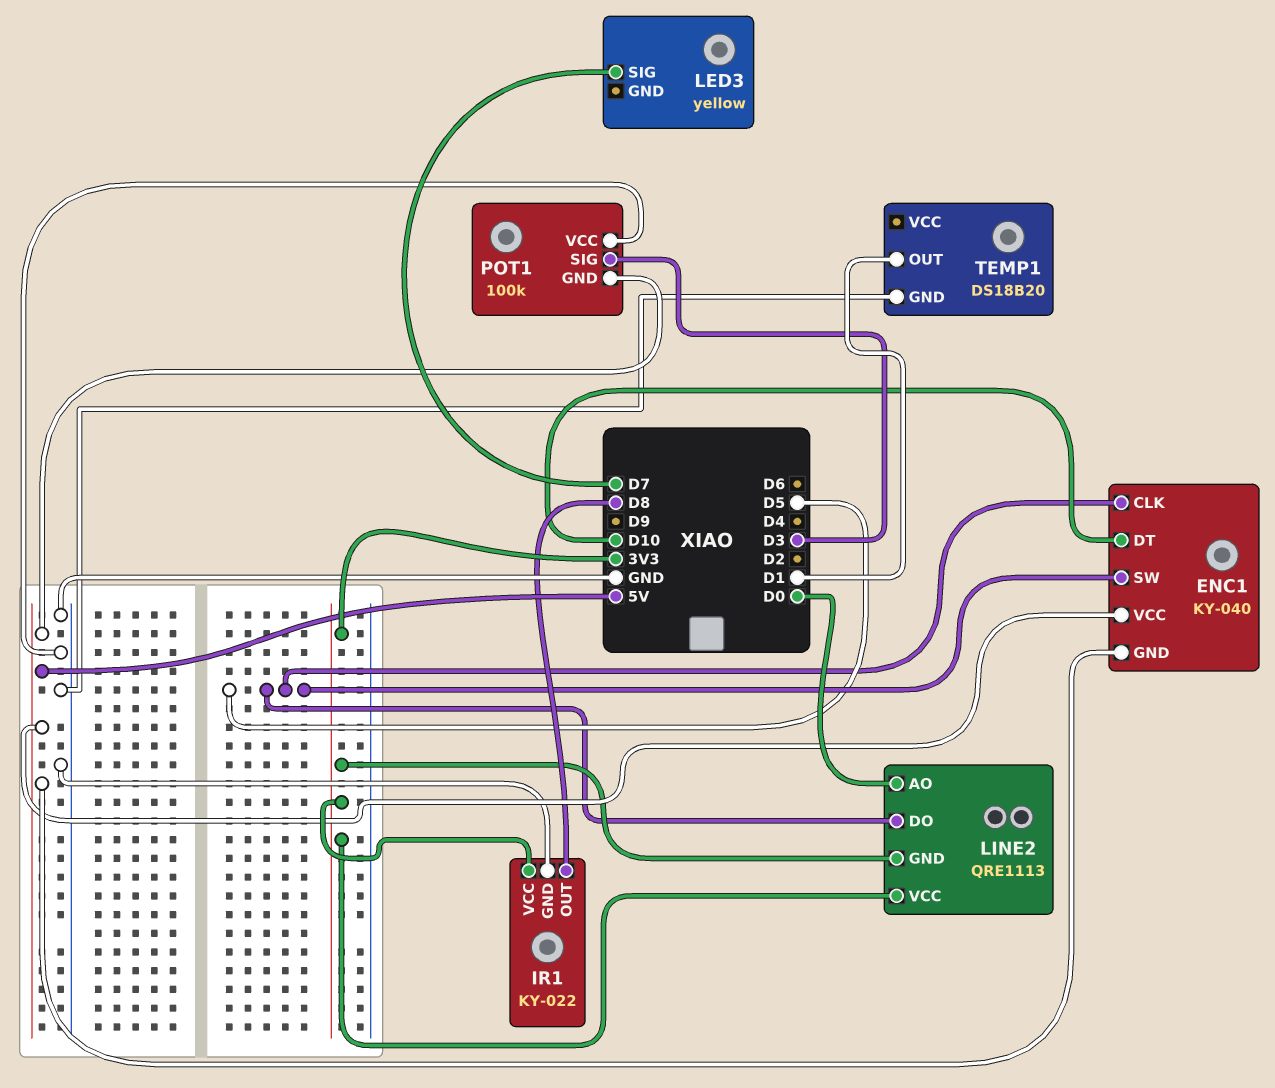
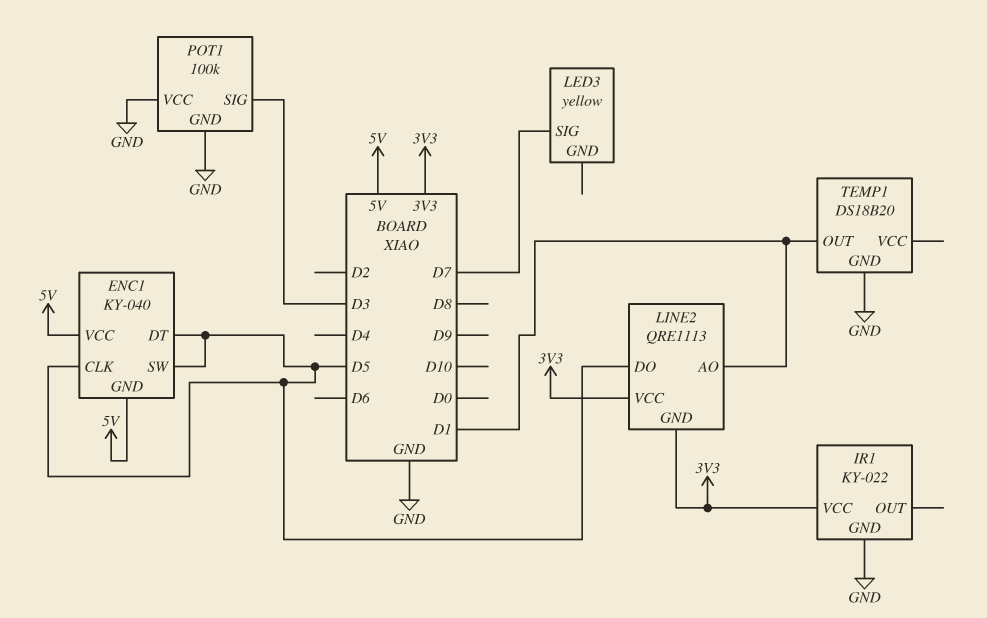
ENC1 pin DT: D10 -> D5
IR1 pin OUT: D8 -> none
LINE2 pin AO: D0 -> D1
POT1 pin GND: 5V -> GND

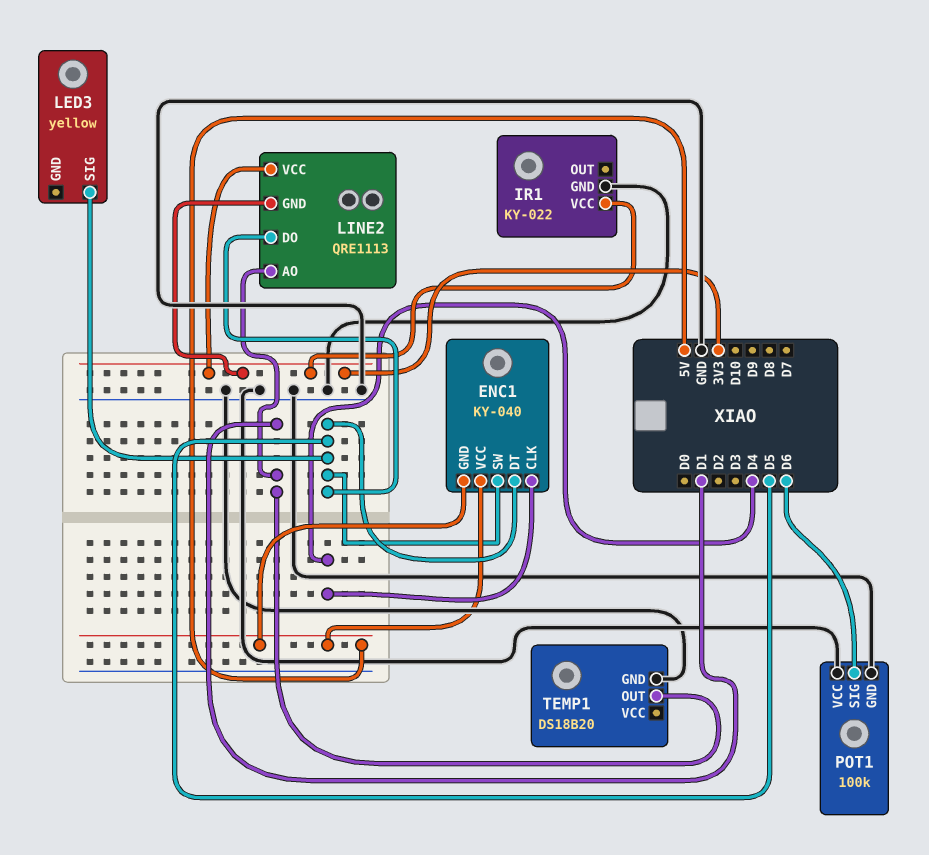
ENC1 pin CLK: D5 -> D4
LED3 pin SIG: D7 -> D5
POT1 pin SIG: D3 -> D6

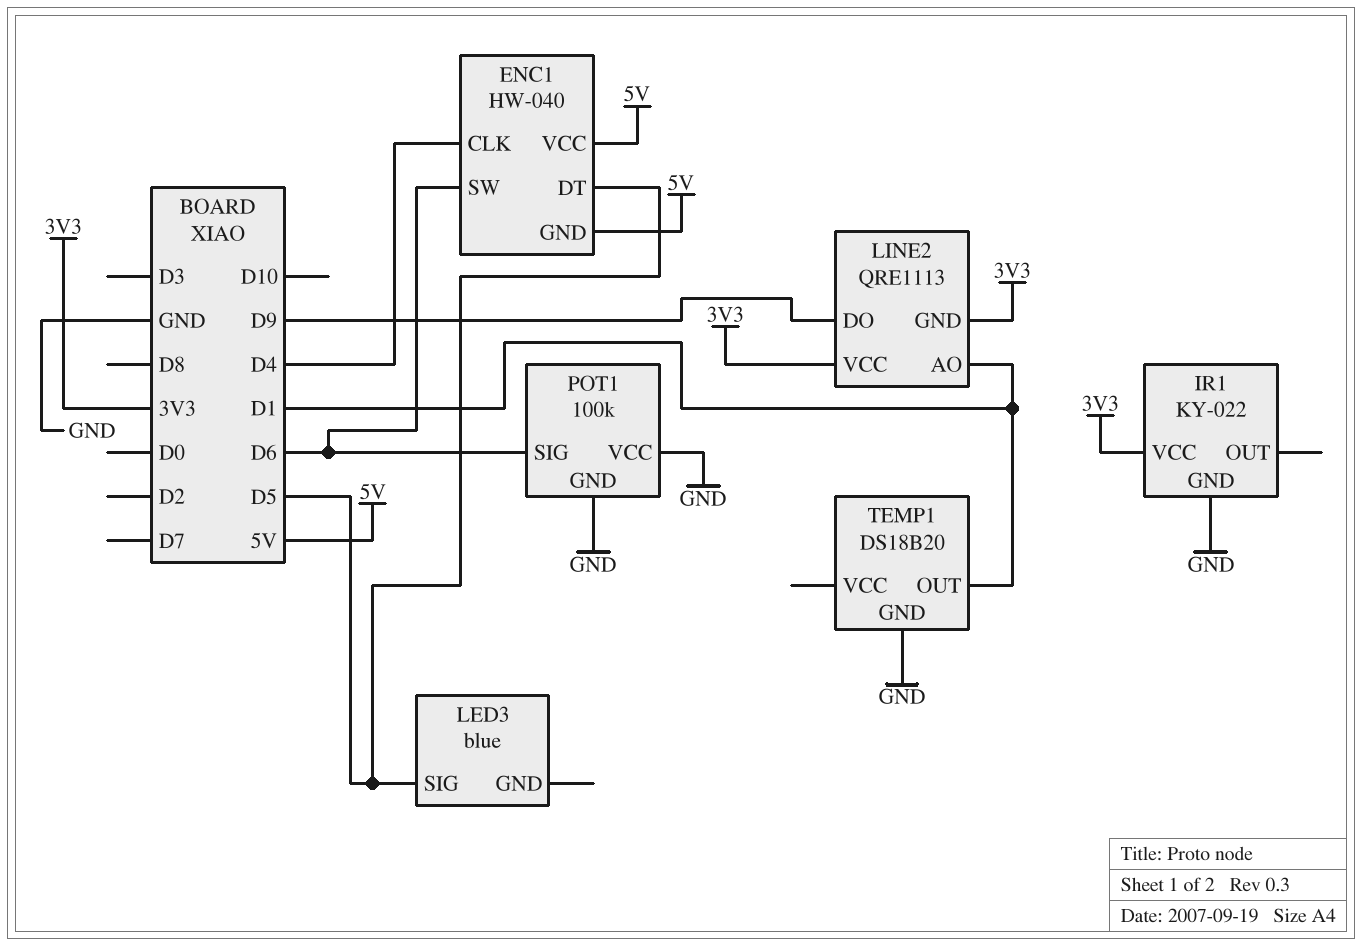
ENC1: KY-040 -> HW-040
ENC1 pin SW: D5 -> D6
LED3: yellow -> blue
LINE2 pin DO: D5 -> D9

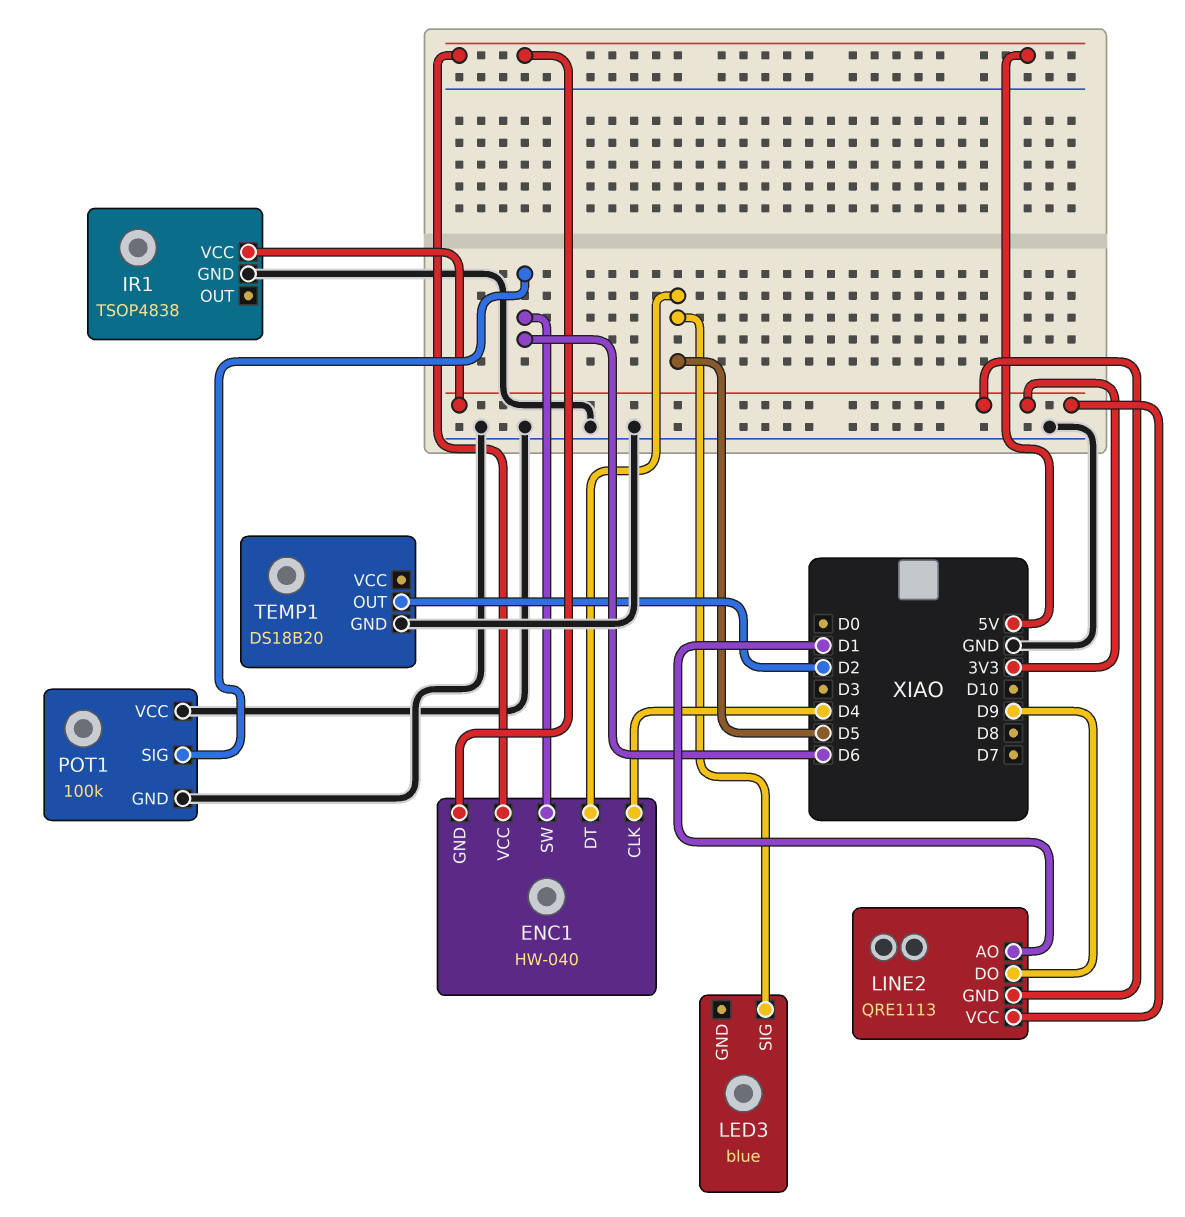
IR1: KY-022 -> TSOP4838
TEMP1 pin OUT: D1 -> D2

